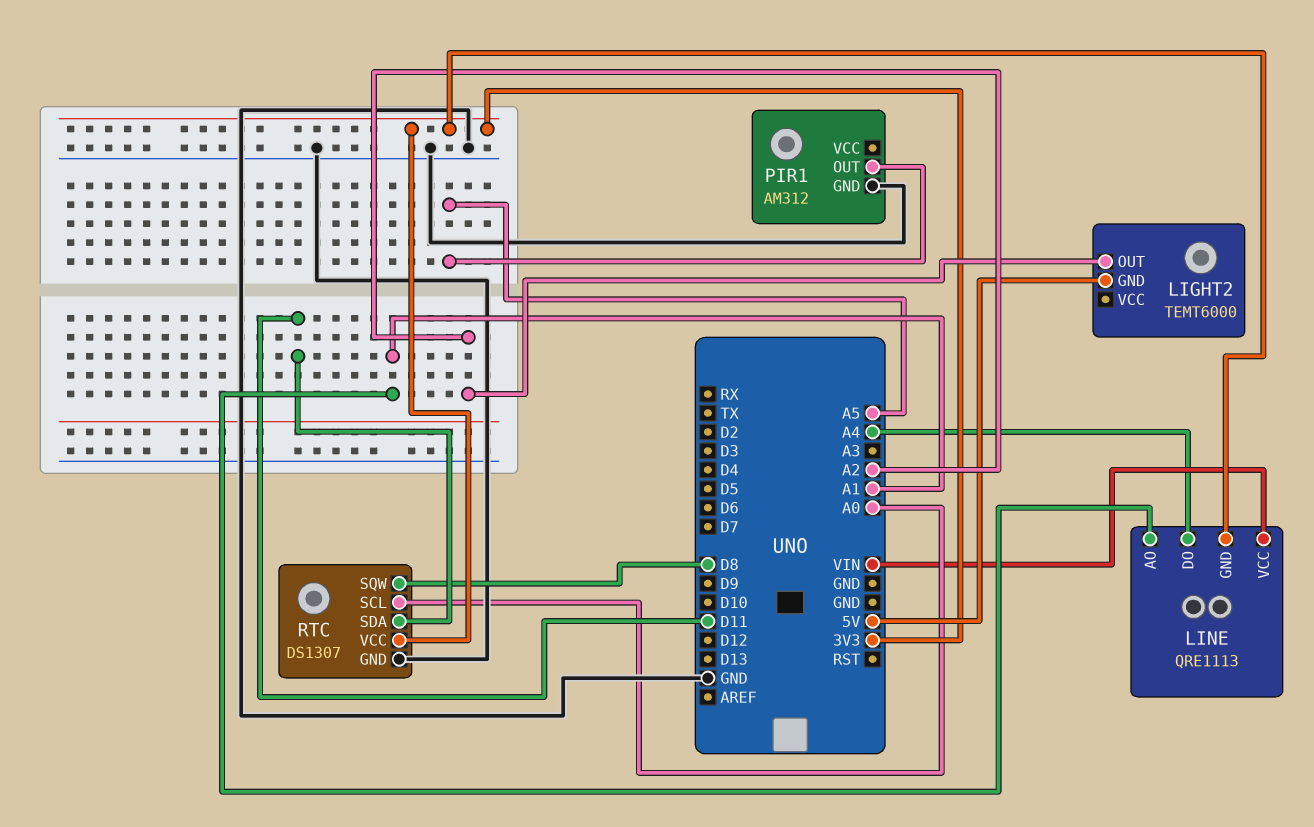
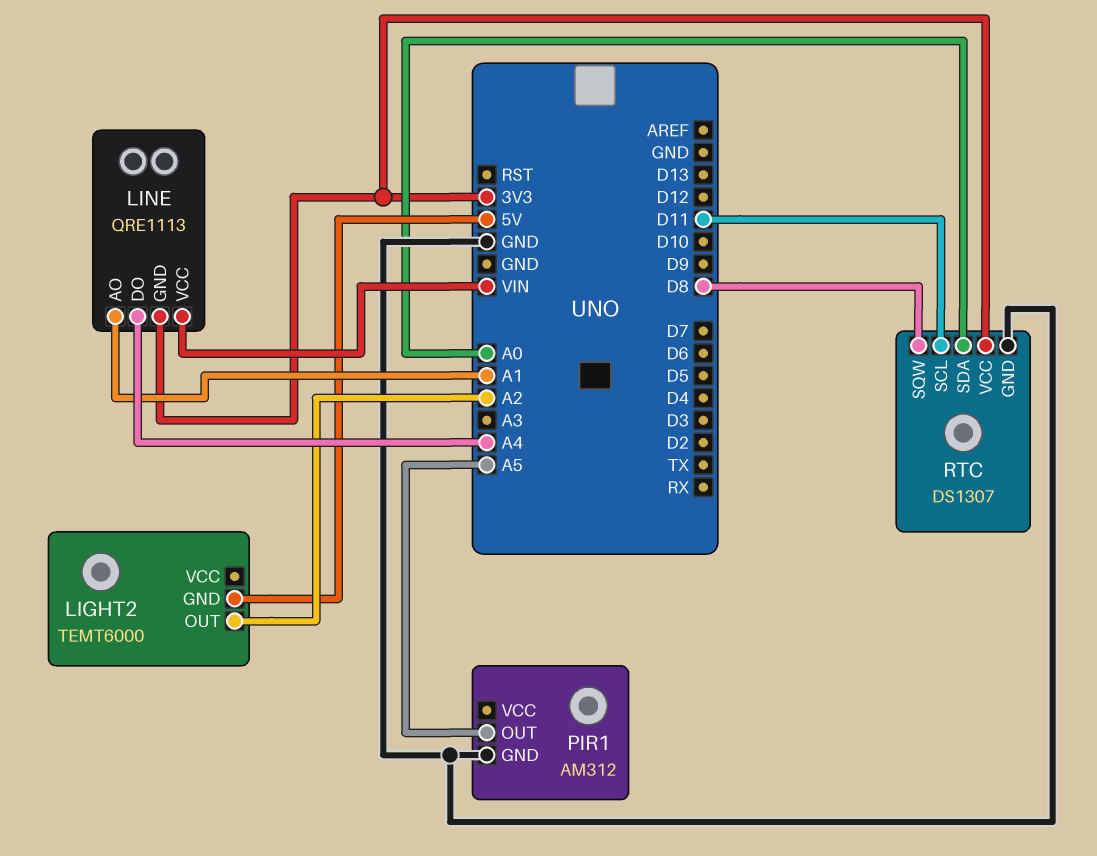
RTC pin SCL: A0 -> D11
RTC pin SDA: D11 -> A0

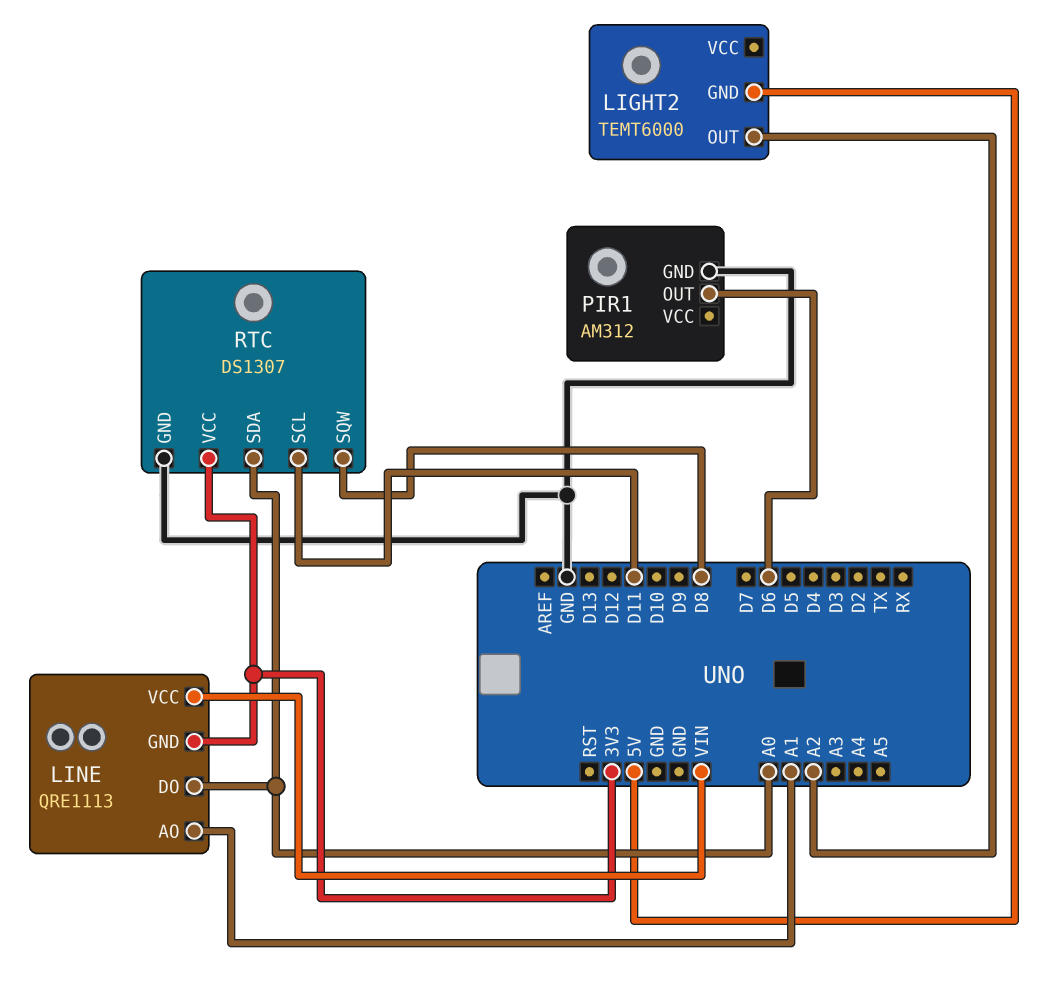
LINE pin DO: A4 -> A0
PIR1 pin OUT: A5 -> D6

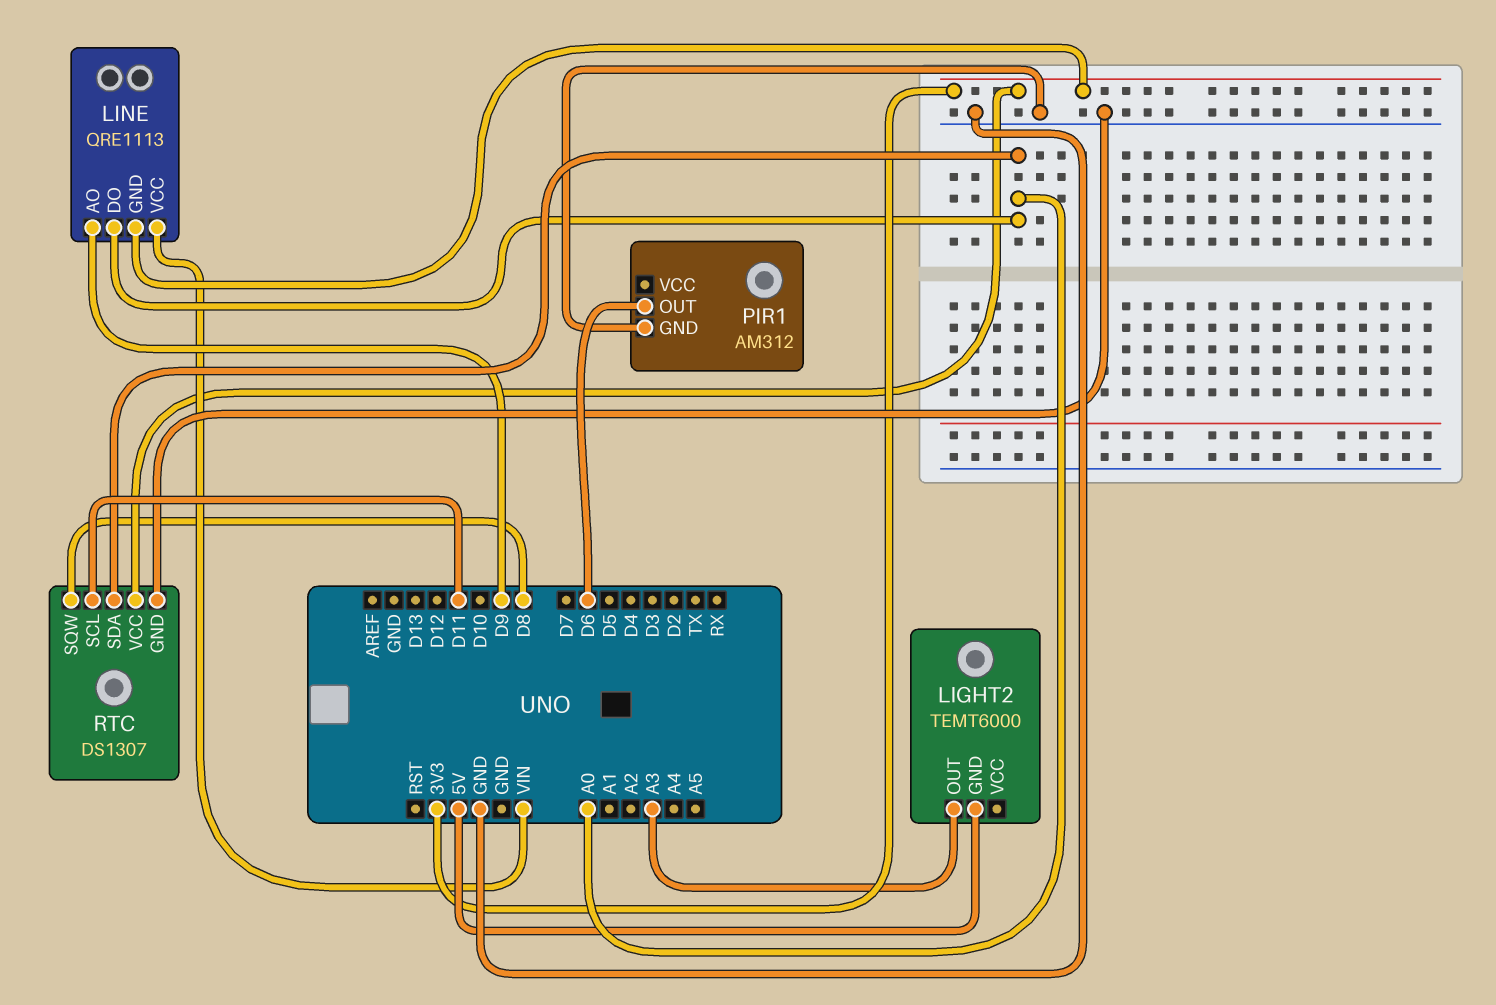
LIGHT2 pin OUT: A2 -> A3
LINE pin AO: A1 -> D9

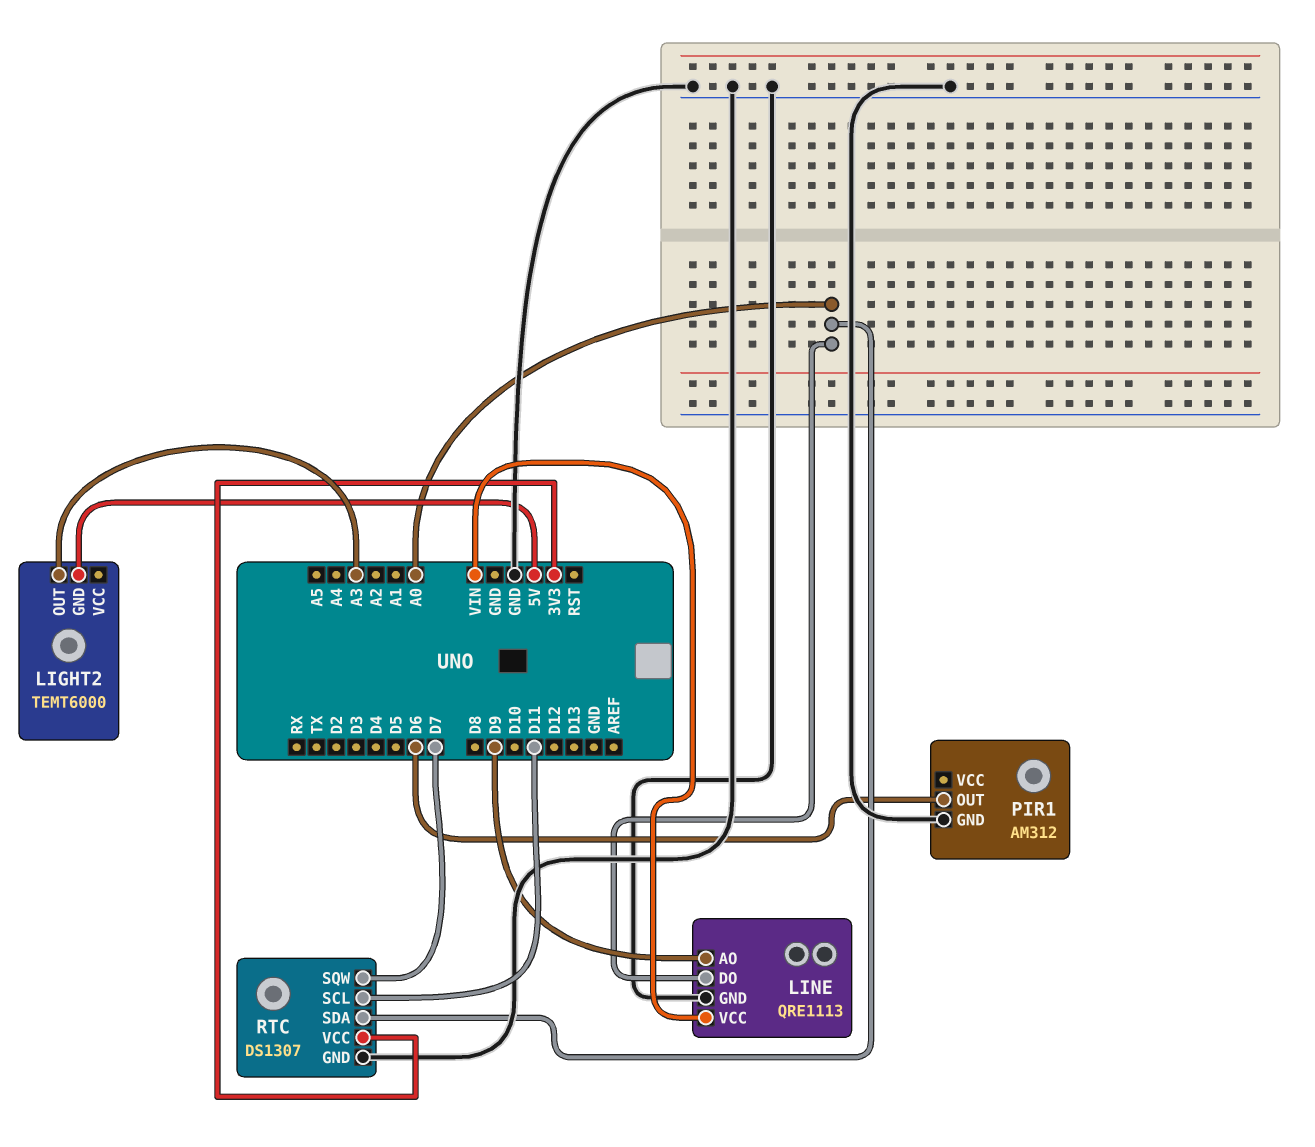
LINE pin GND: 3V3 -> GND
RTC pin SQW: D8 -> D7

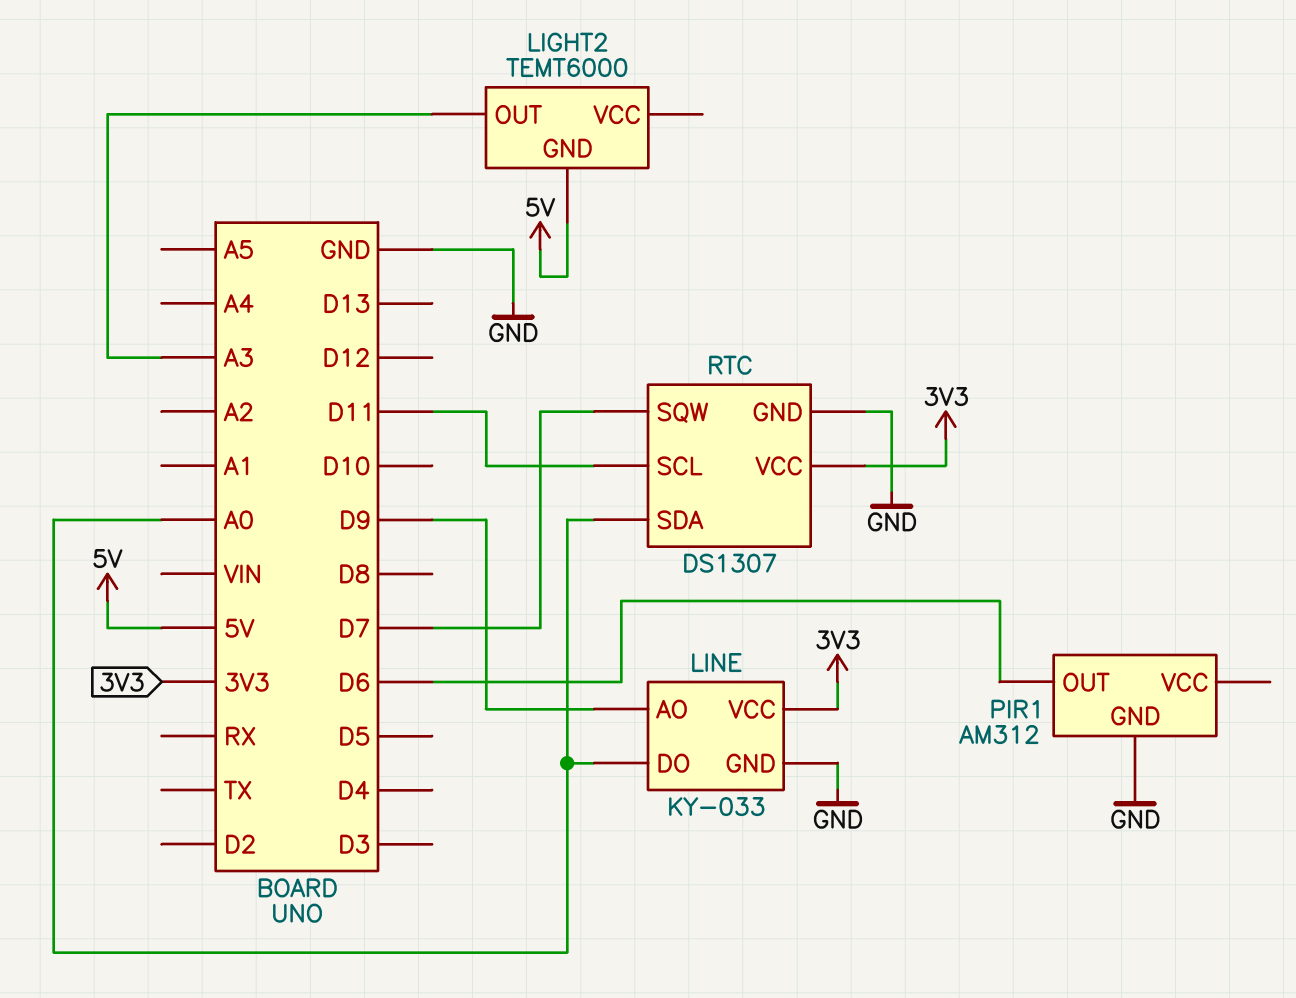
LINE: QRE1113 -> KY-033
LINE pin VCC: VIN -> 3V3

